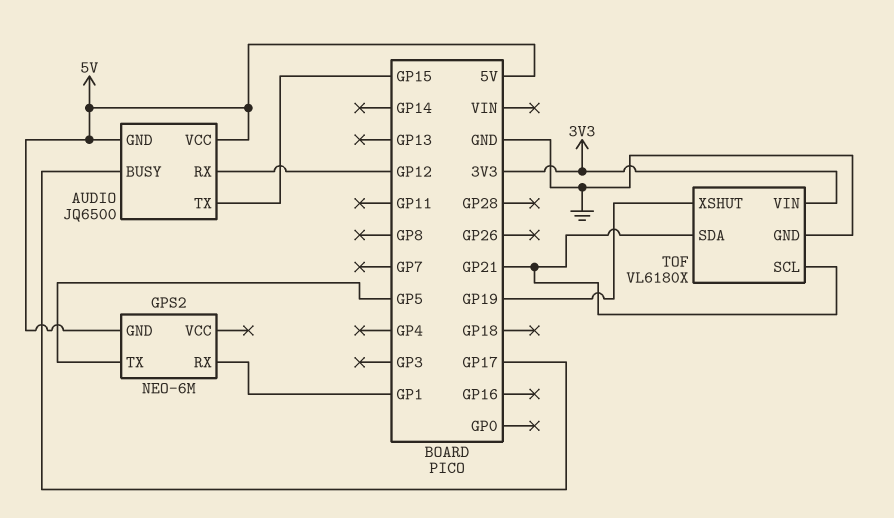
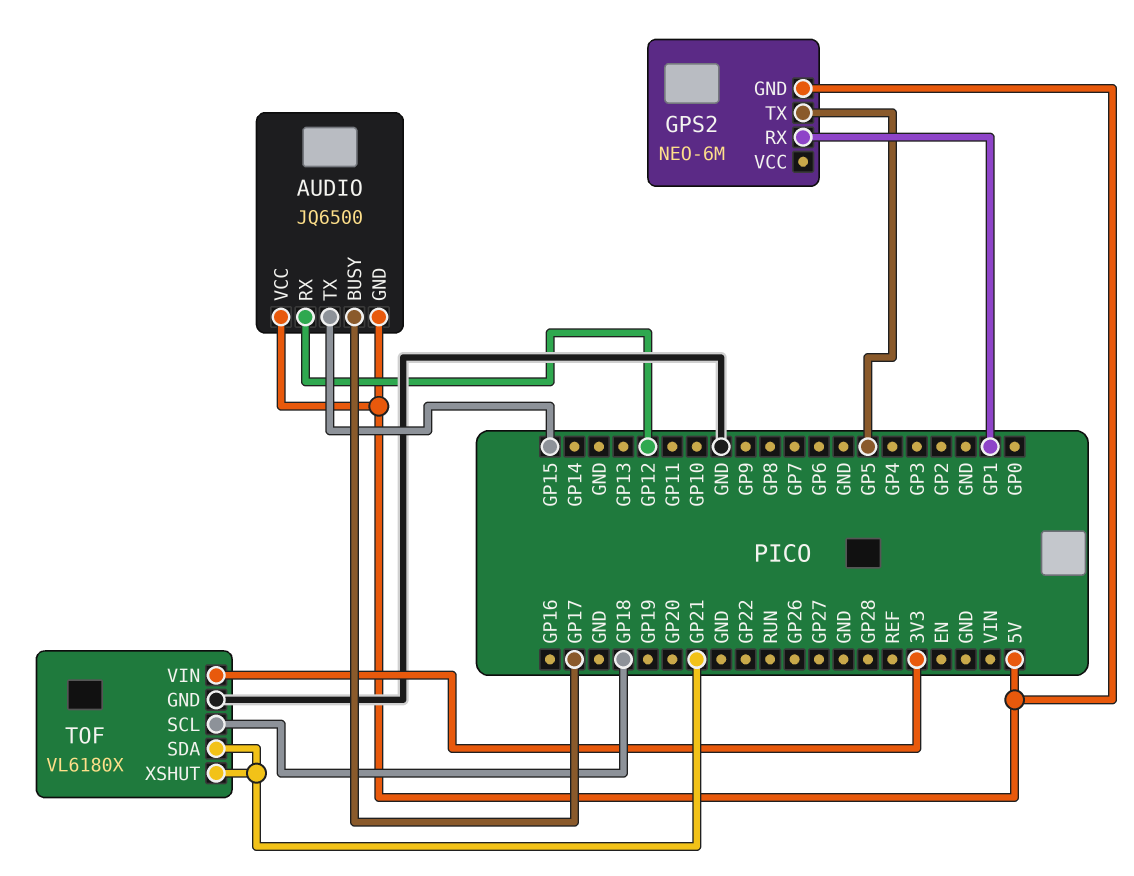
TOF pin SCL: GP21 -> GP18
TOF pin XSHUT: GP19 -> GP21

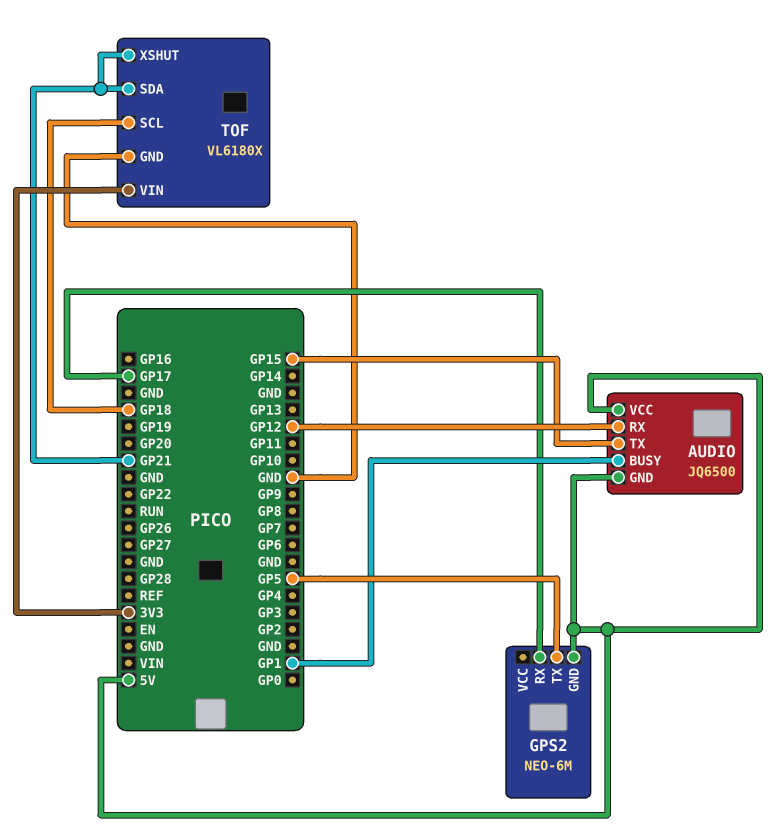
AUDIO pin BUSY: GP17 -> GP1
GPS2 pin RX: GP1 -> GP17

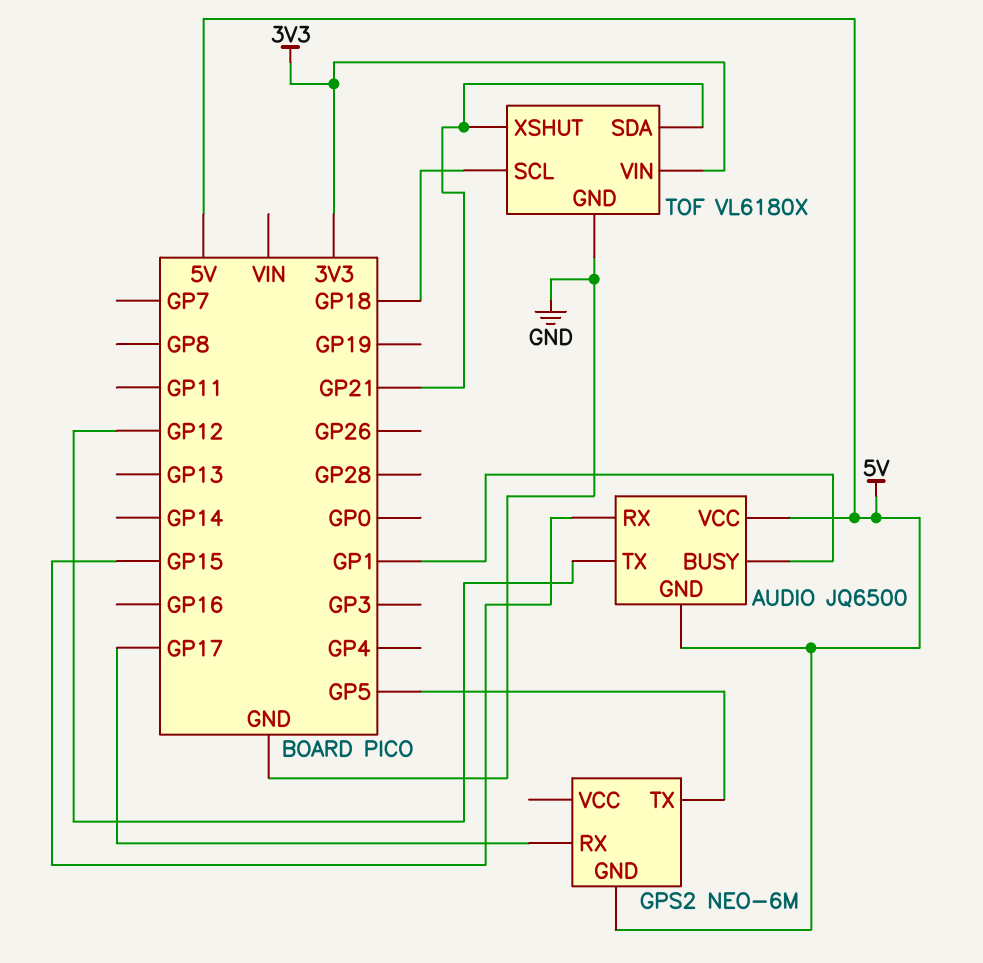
AUDIO pin RX: GP12 -> GP15
AUDIO pin TX: GP15 -> GP12

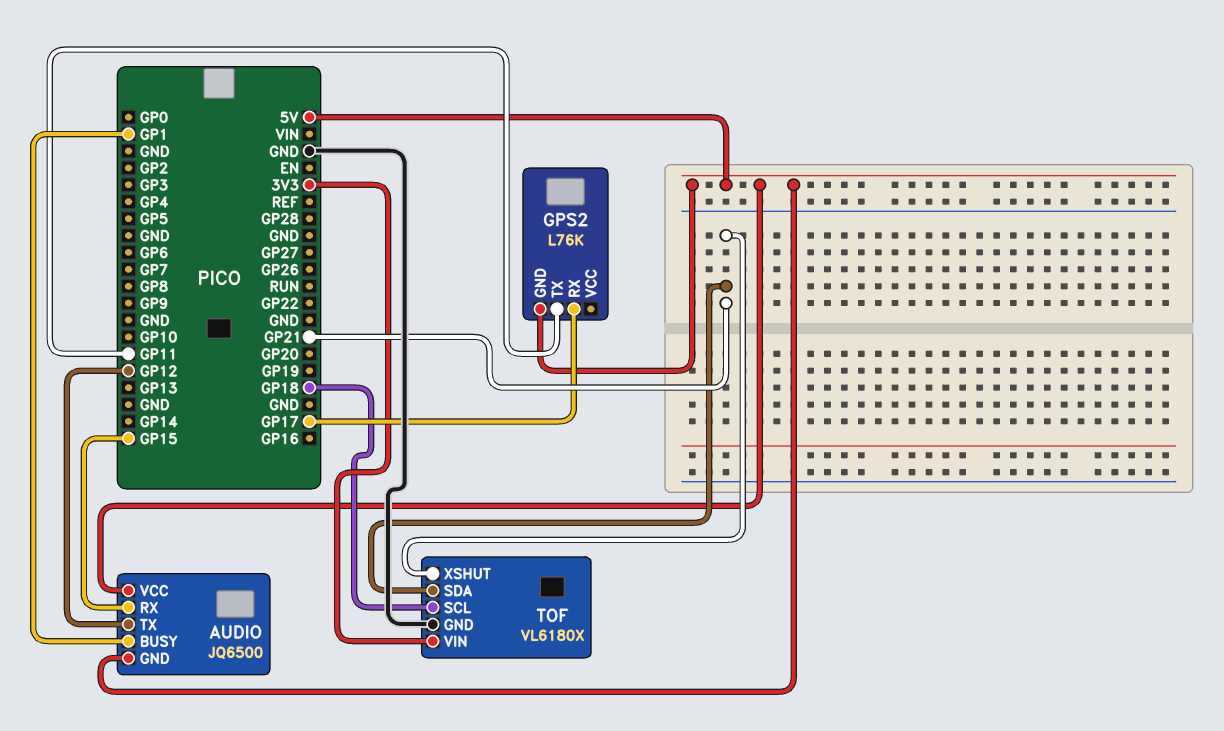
GPS2: NEO-6M -> L76K
GPS2 pin TX: GP5 -> GP11

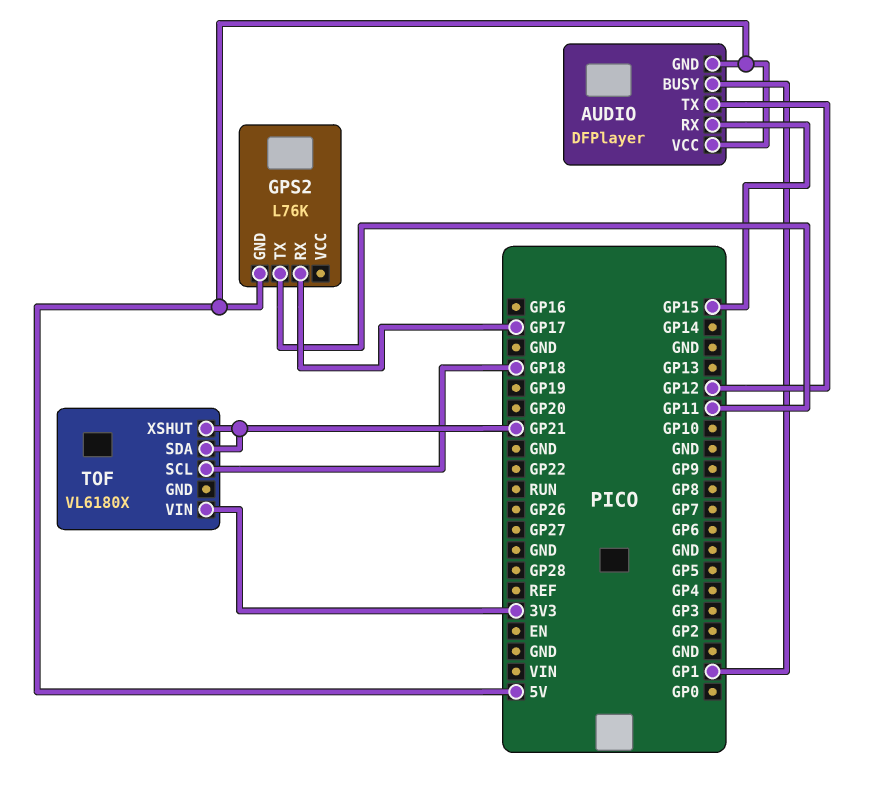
AUDIO: JQ6500 -> DFPlayer
TOF pin GND: GND -> none

